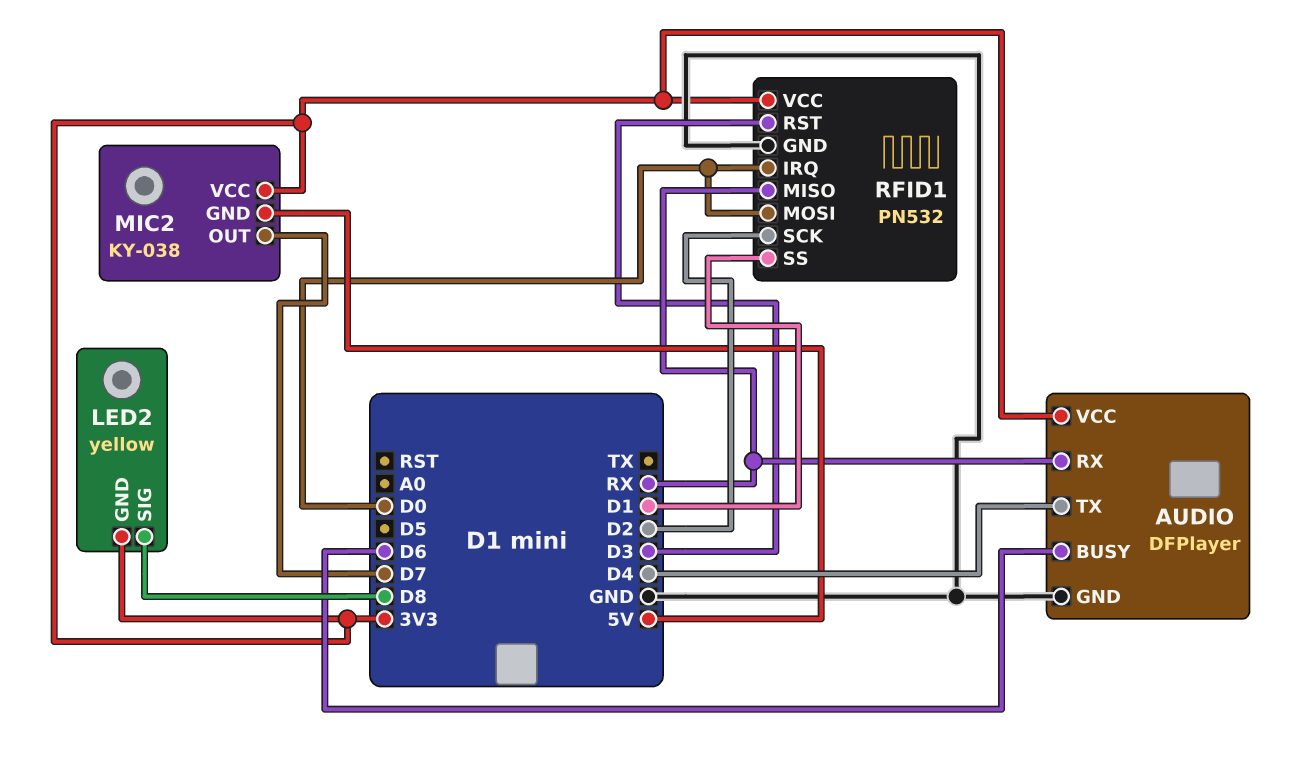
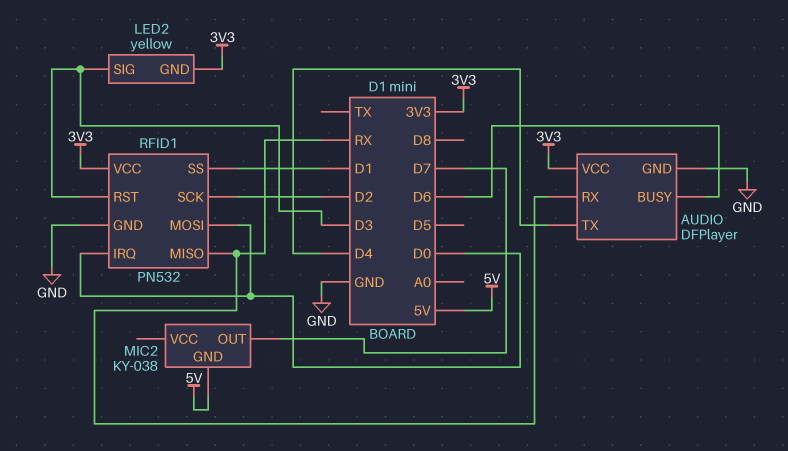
LED2 pin SIG: D8 -> D3
MIC2 pin VCC: 3V3 -> none

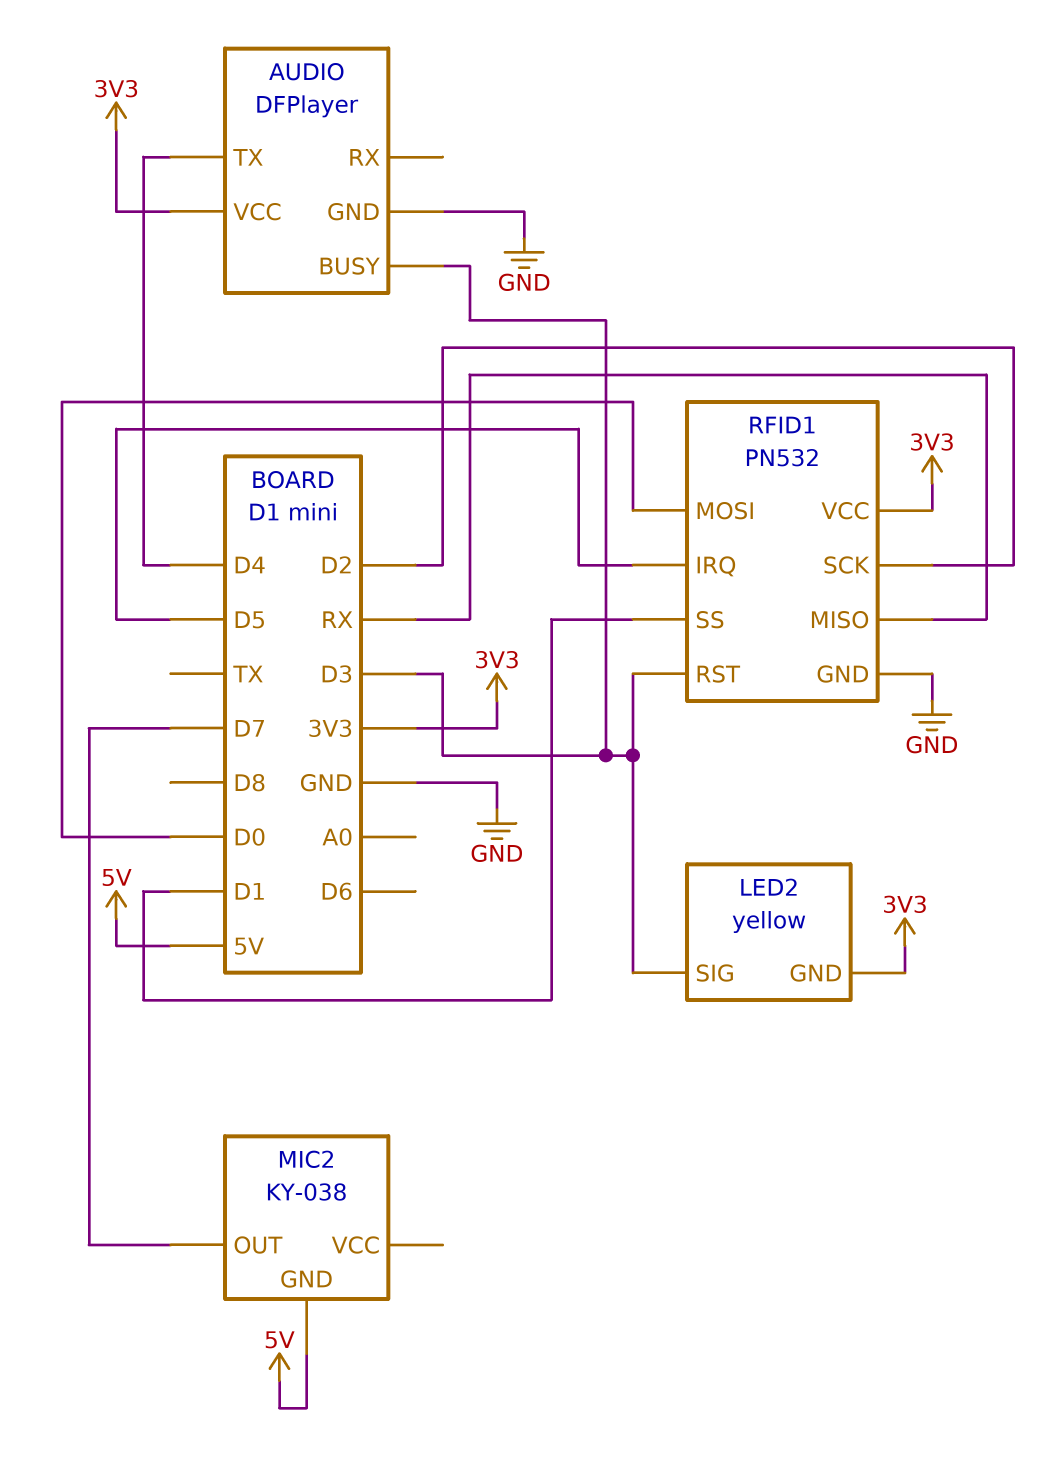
AUDIO pin BUSY: D6 -> D3
AUDIO pin RX: RX -> none
RFID1 pin IRQ: D0 -> D5

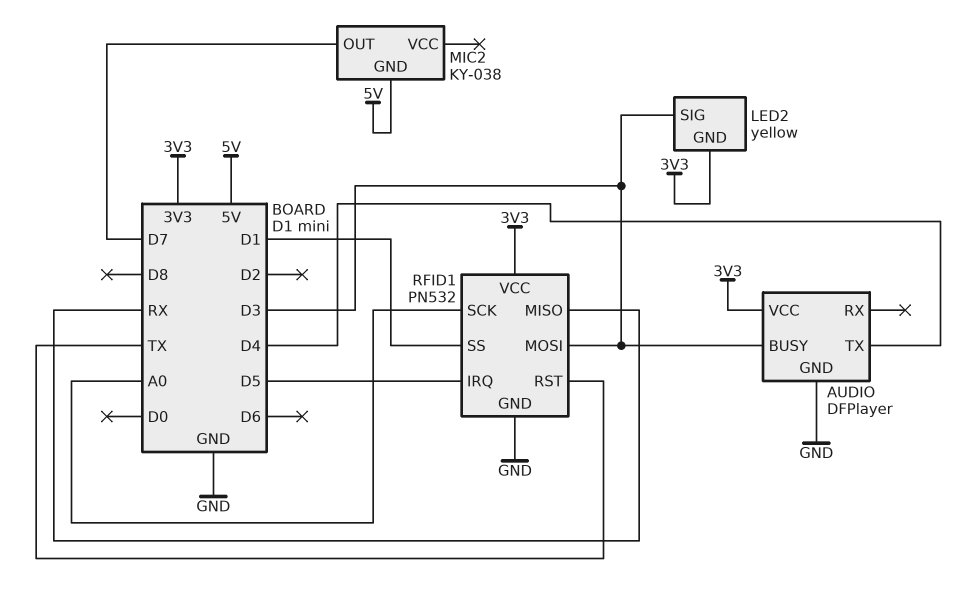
RFID1 pin MOSI: D0 -> D3
RFID1 pin RST: D3 -> TX
RFID1 pin SCK: D2 -> A0

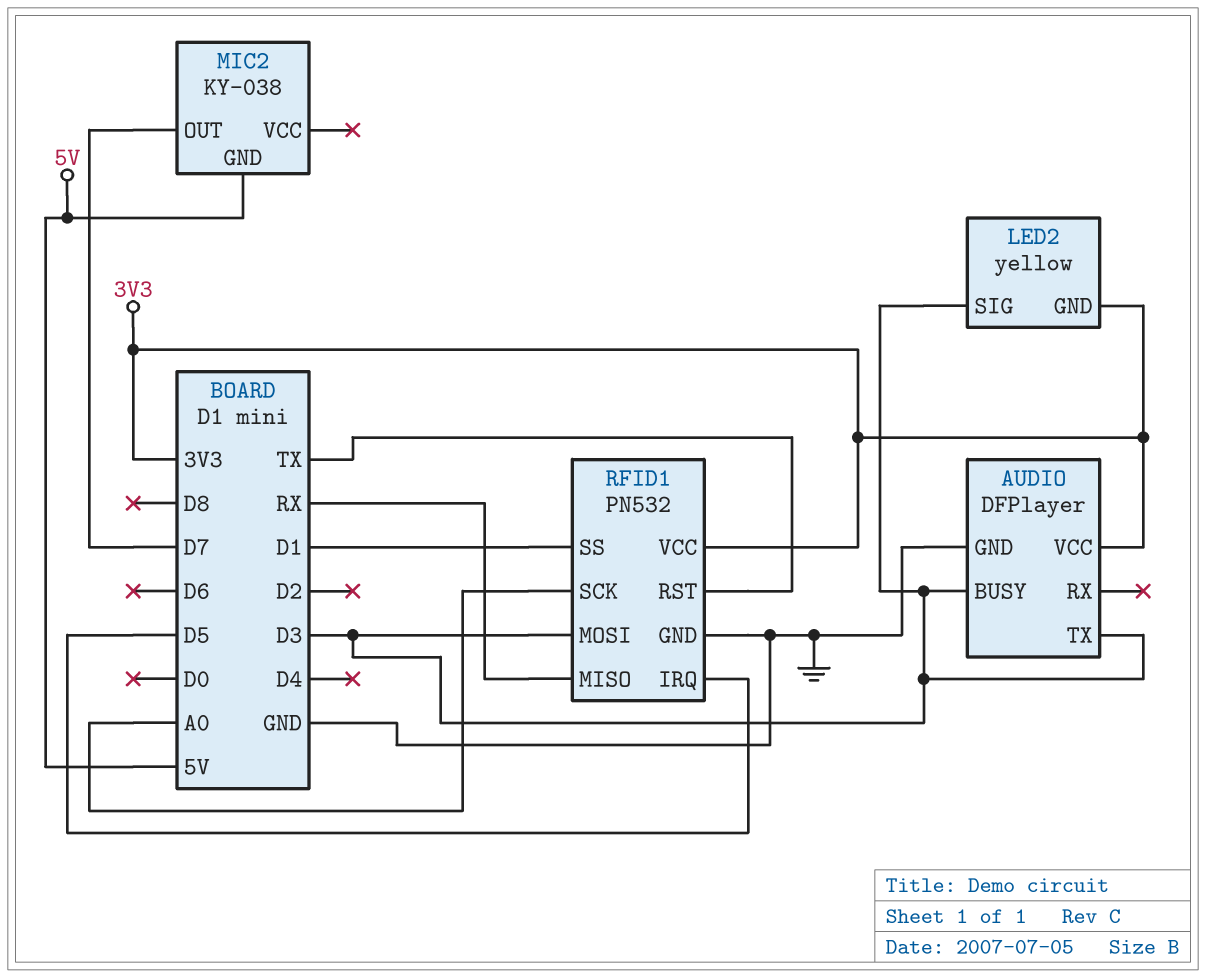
AUDIO pin TX: D4 -> D3

